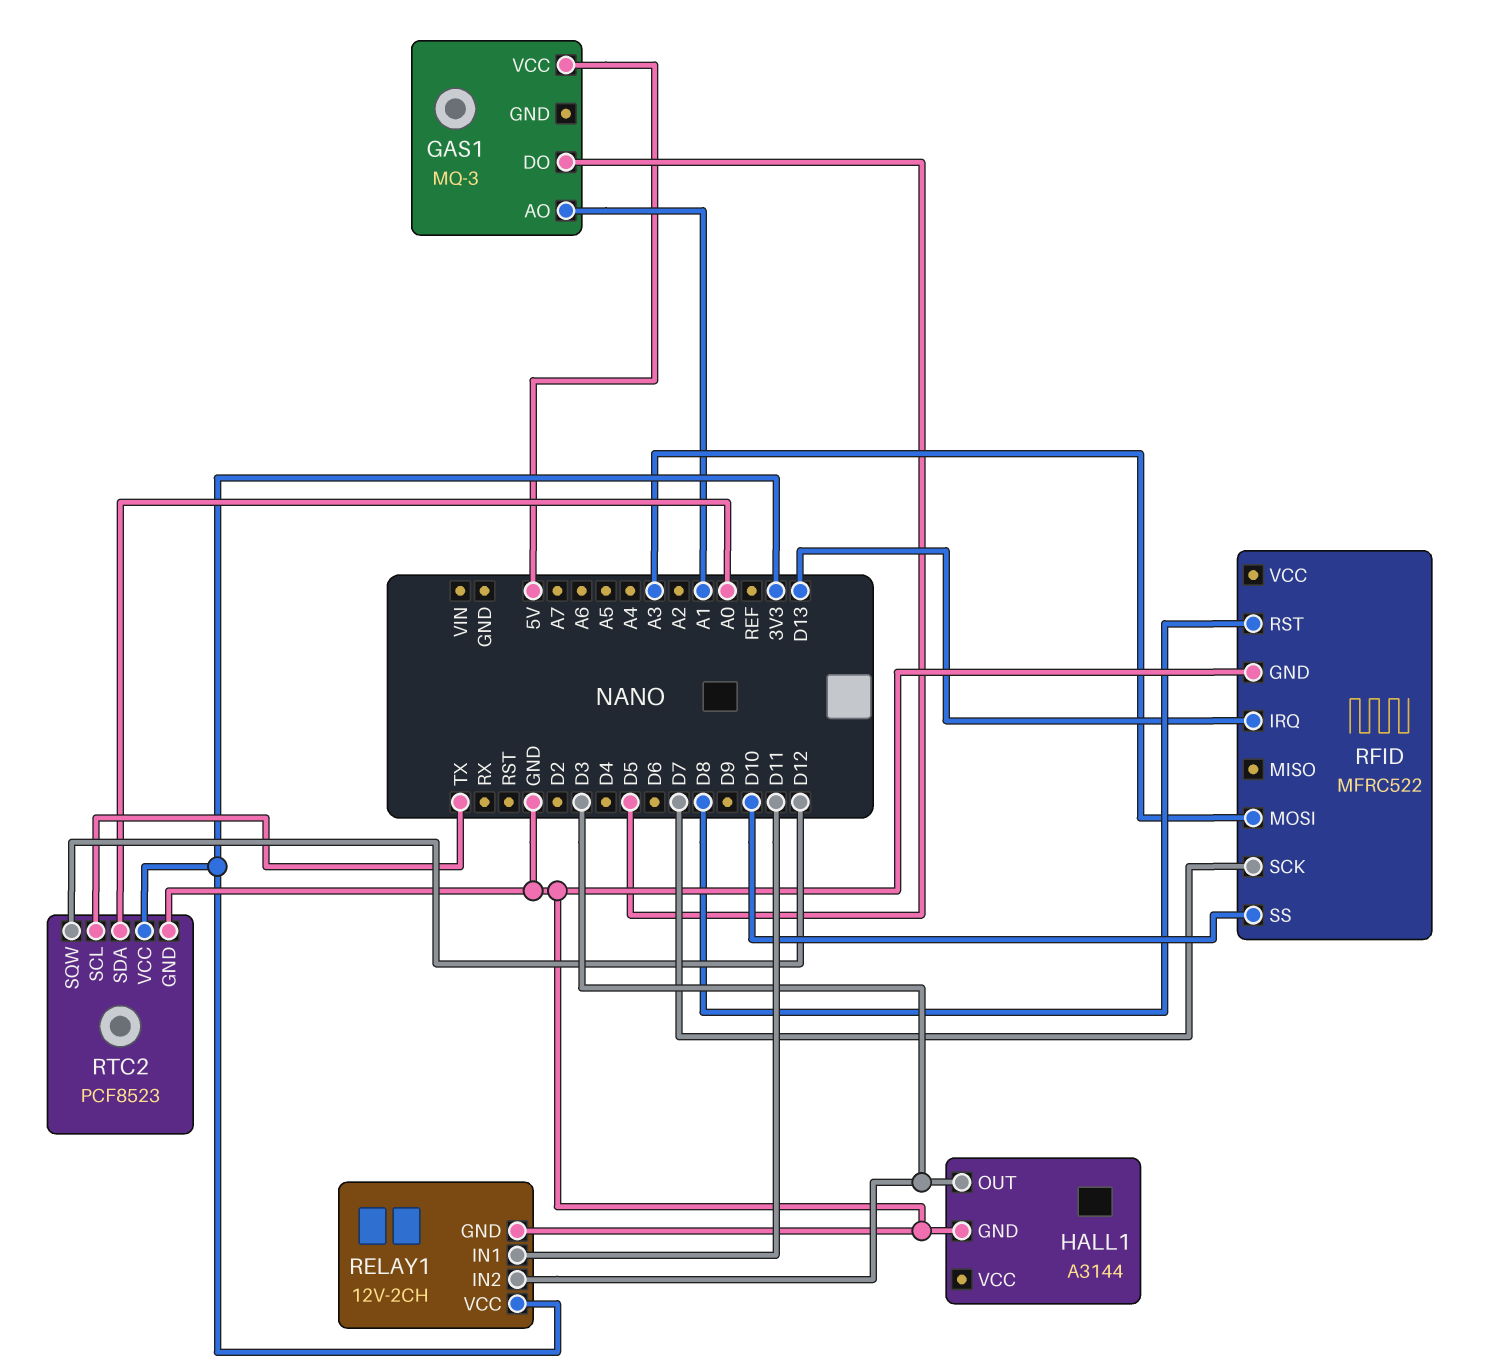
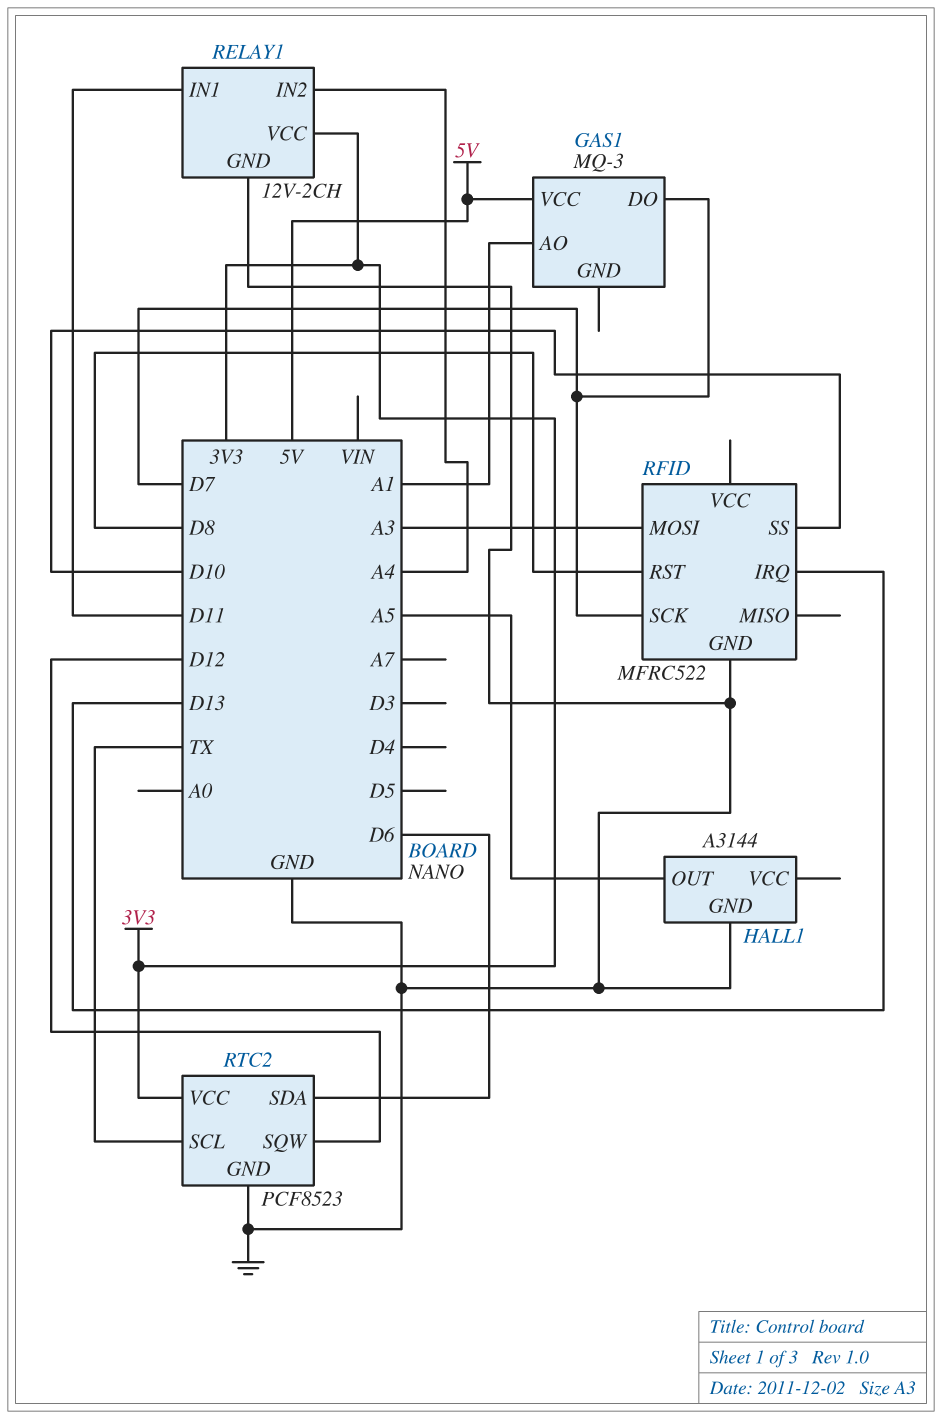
GAS1 pin DO: D5 -> D7
HALL1 pin OUT: D3 -> A5
RELAY1 pin IN2: D3 -> A4
RTC2 pin SDA: A0 -> D6

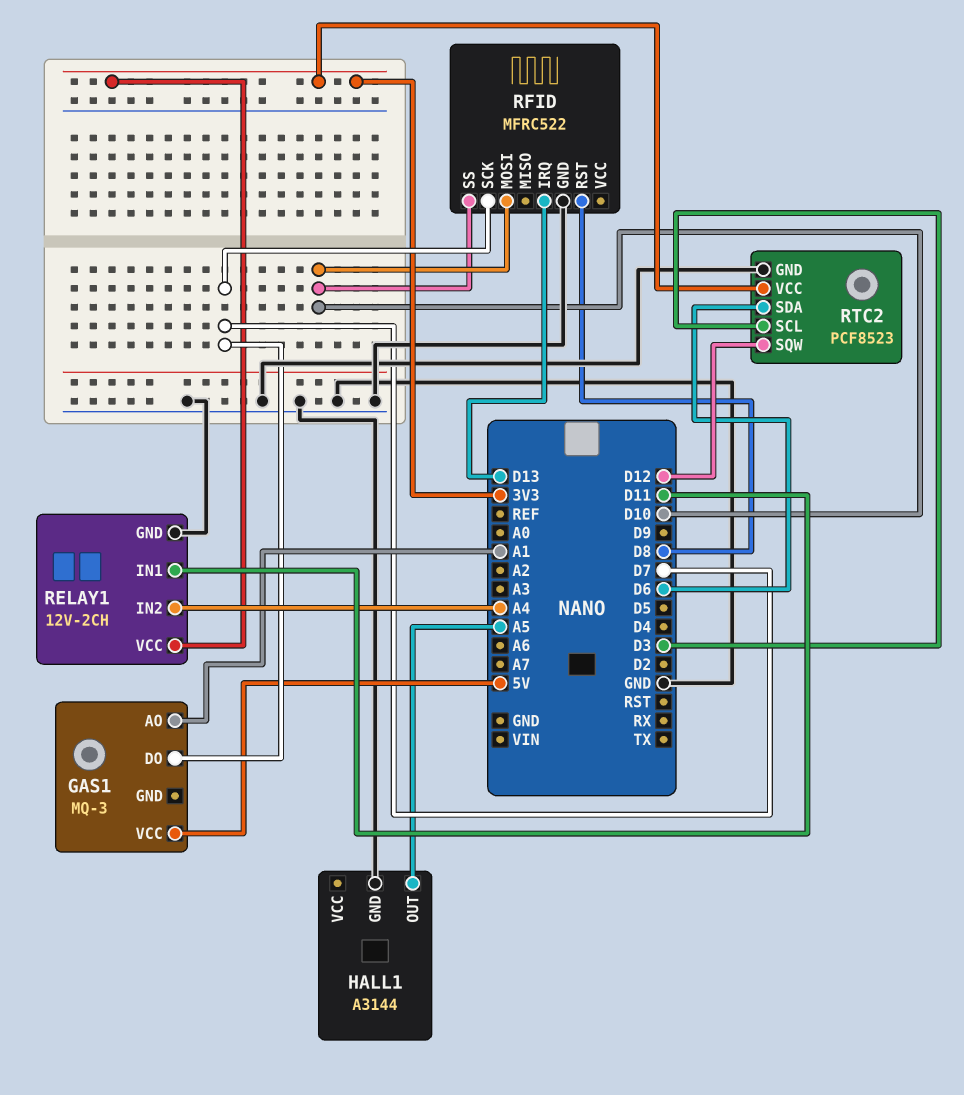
RFID pin MOSI: A3 -> D10
RTC2 pin SCL: TX -> D3

